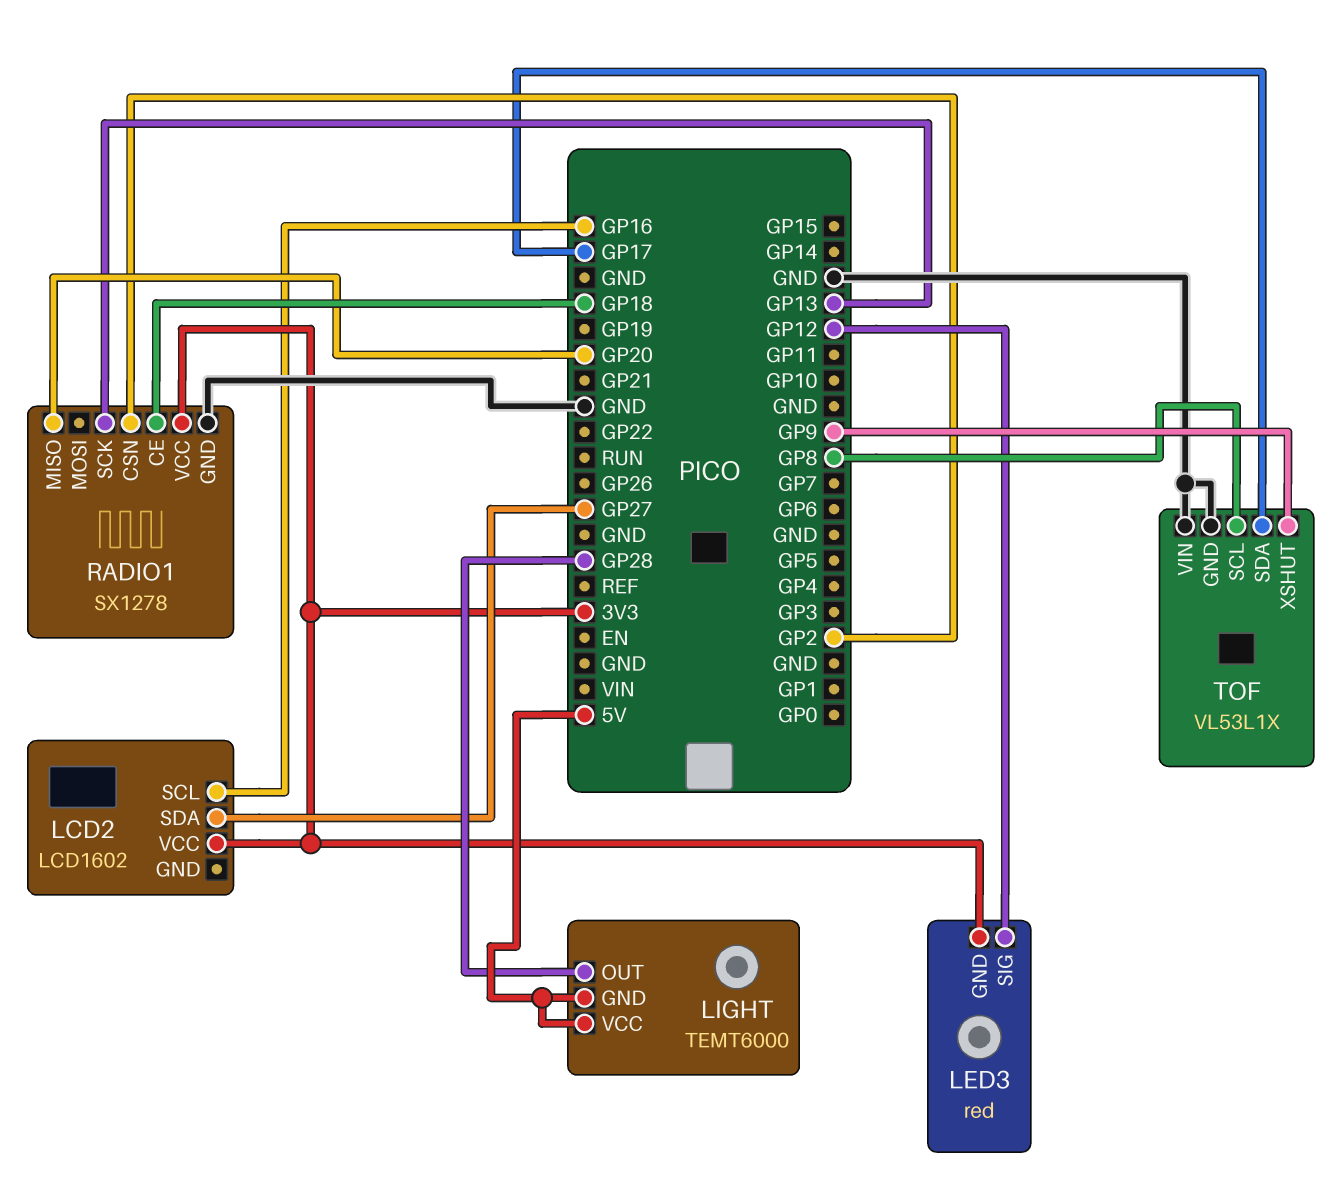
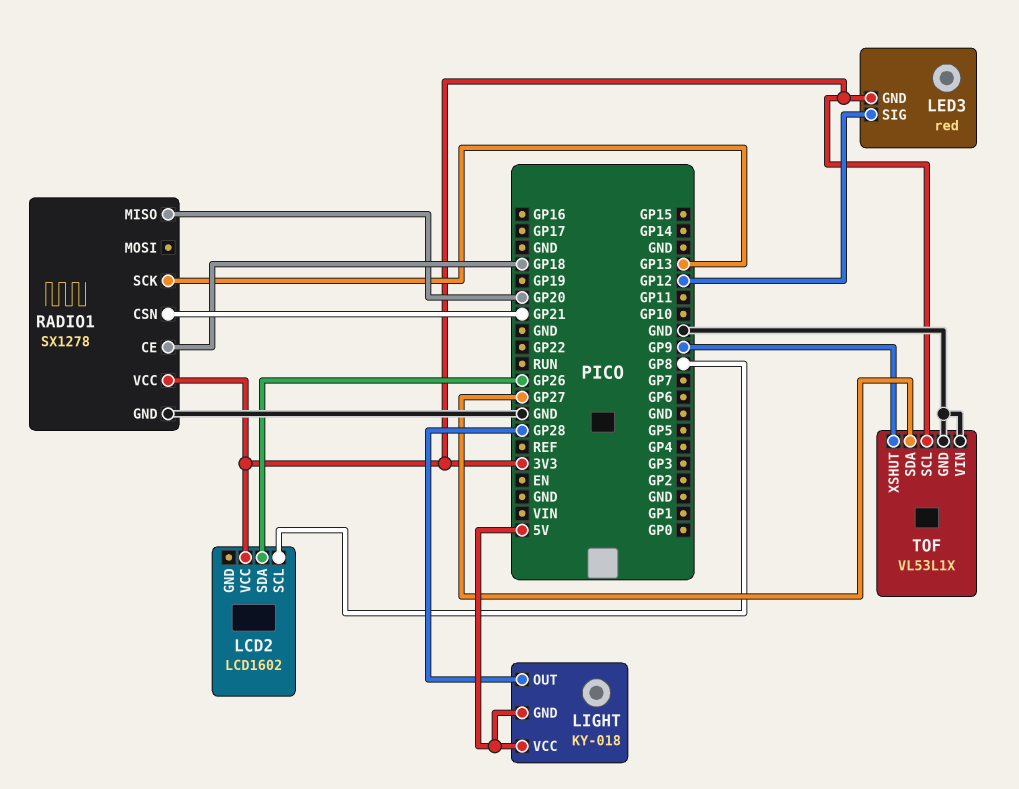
LCD2 pin SCL: GP16 -> GP8
LCD2 pin SDA: GP27 -> GP26
LIGHT: TEMT6000 -> KY-018
RADIO1 pin CSN: GP2 -> GP21
TOF pin SCL: GP8 -> 3V3
TOF pin SDA: GP17 -> GP27

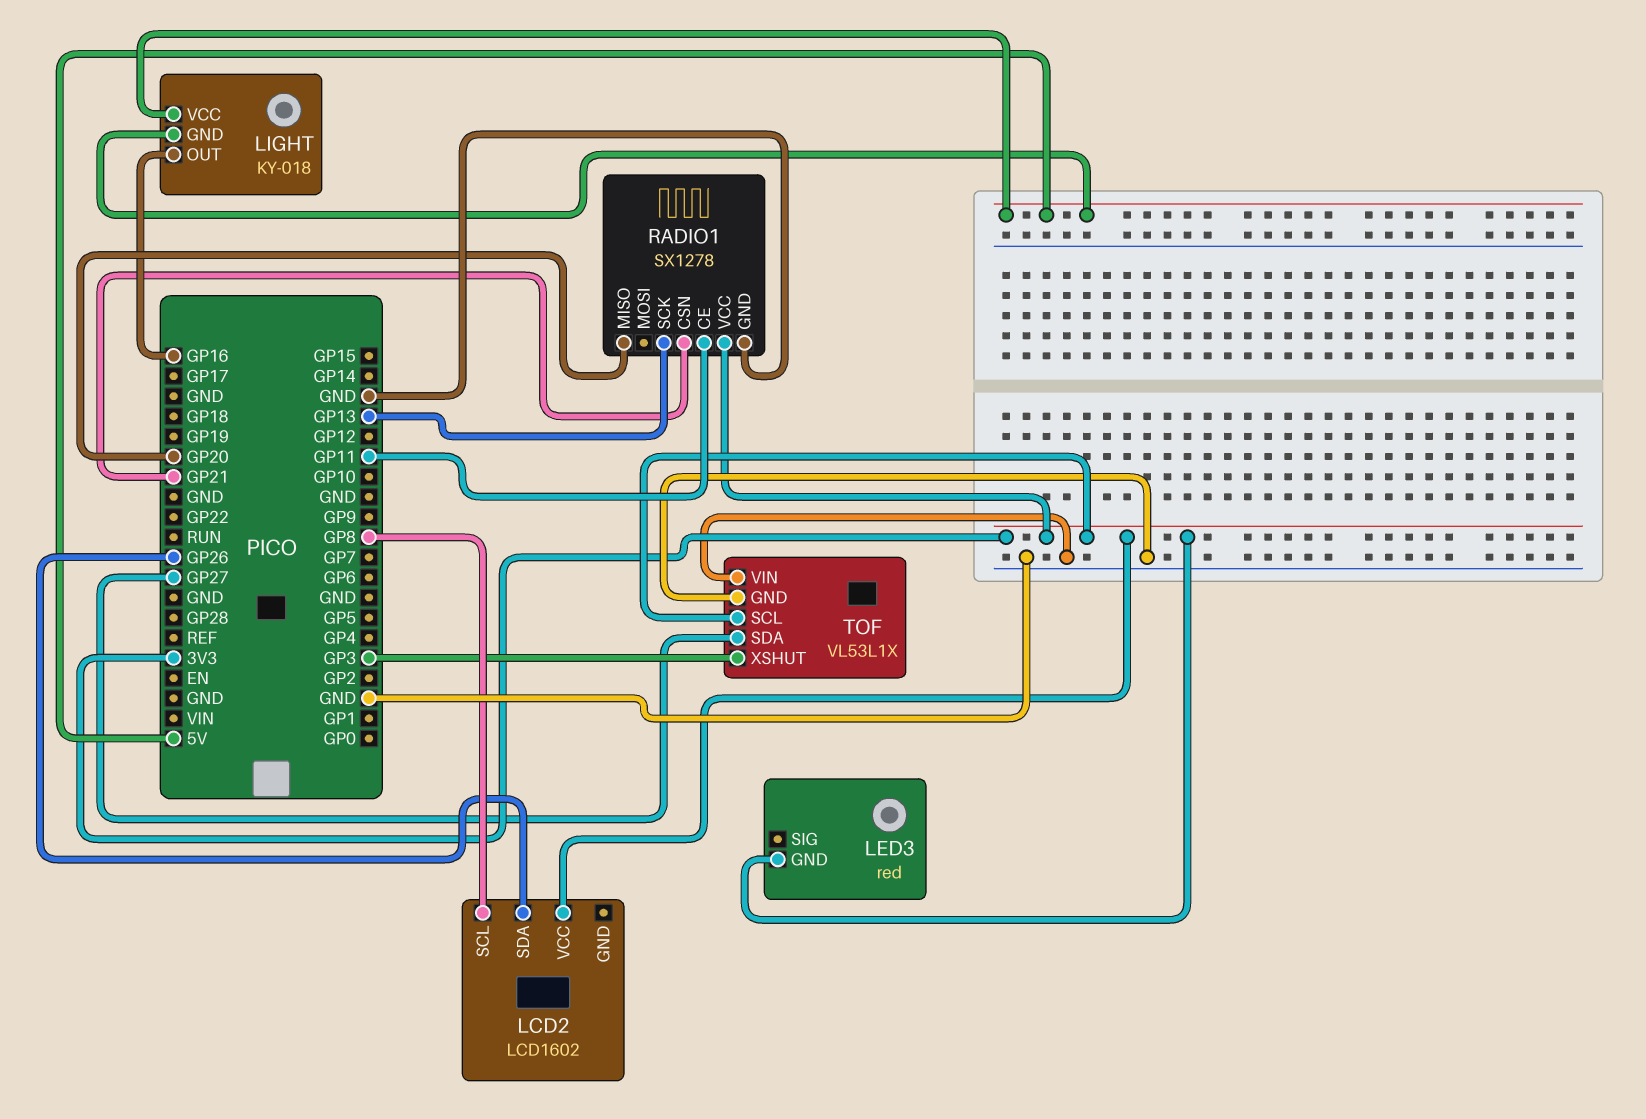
LED3 pin SIG: GP12 -> none
LIGHT pin OUT: GP28 -> GP16
RADIO1 pin CE: GP18 -> GP11
TOF pin XSHUT: GP9 -> GP3

